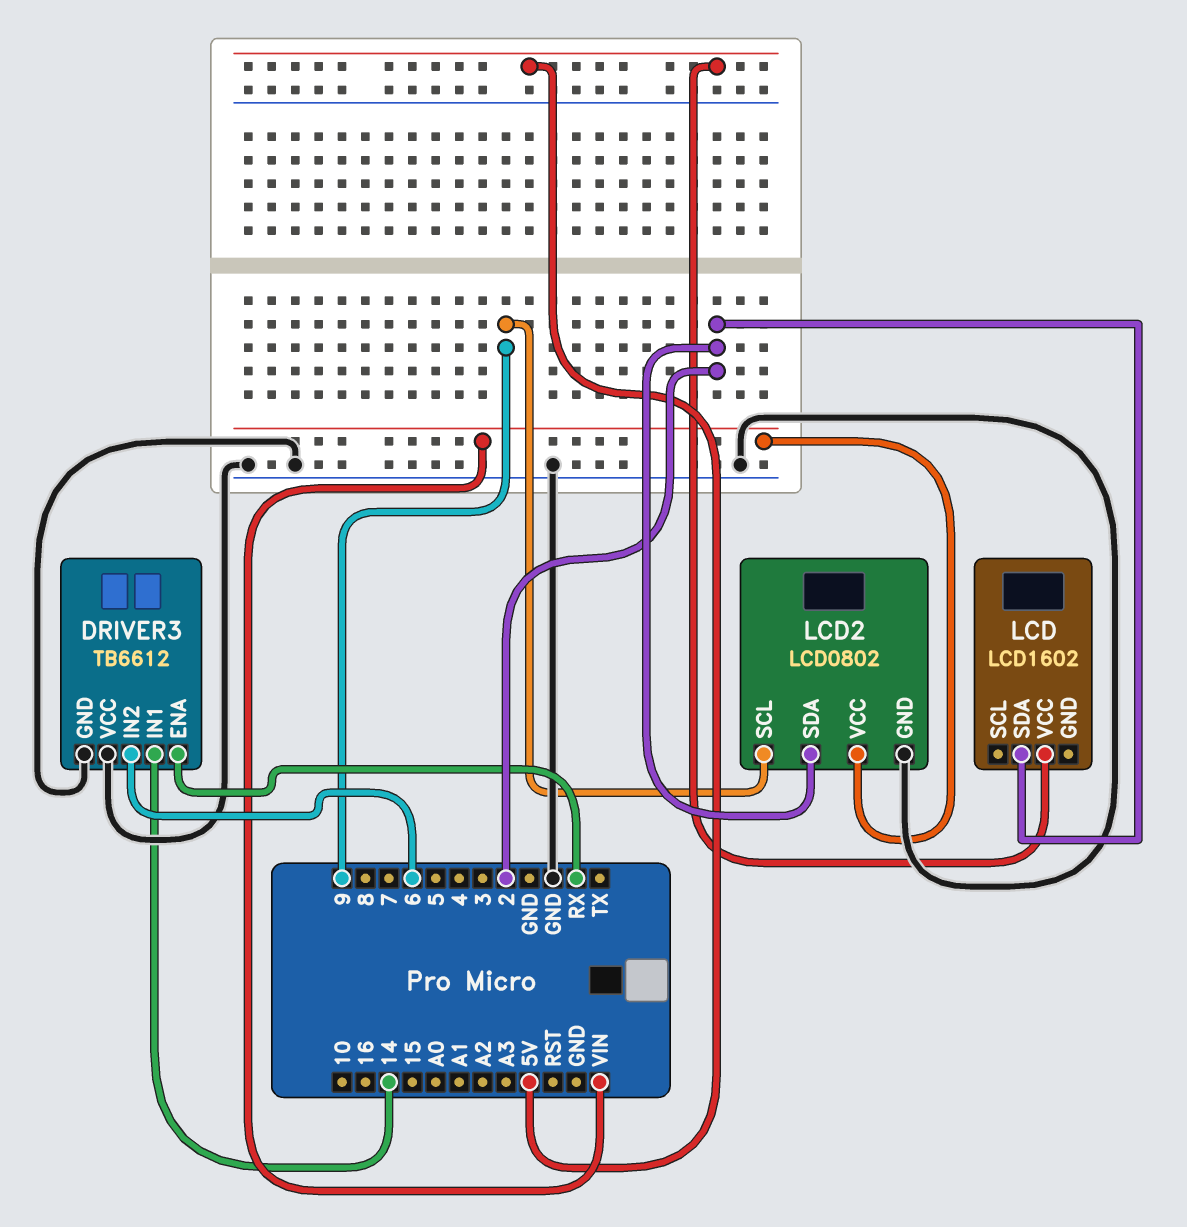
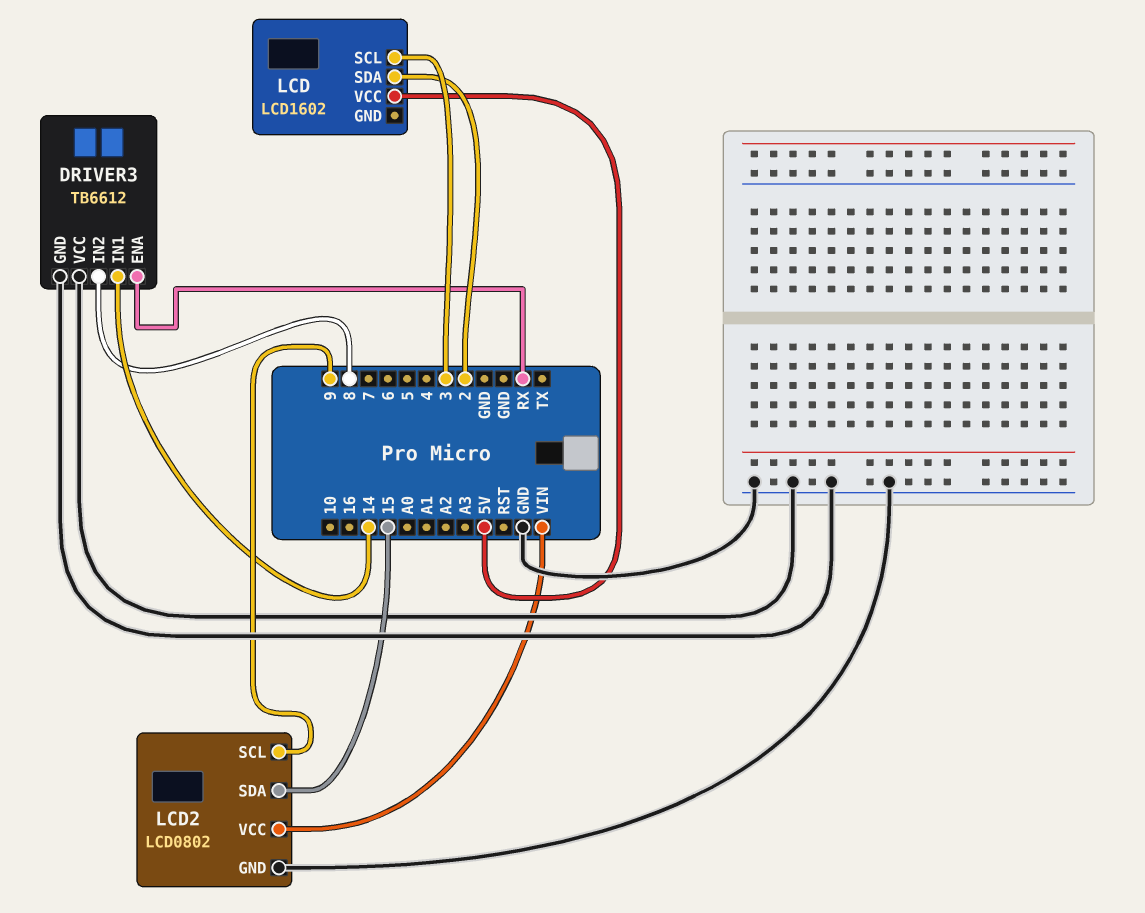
DRIVER3 pin IN2: 6 -> 8
LCD pin SCL: none -> 3
LCD2 pin SDA: 2 -> 15

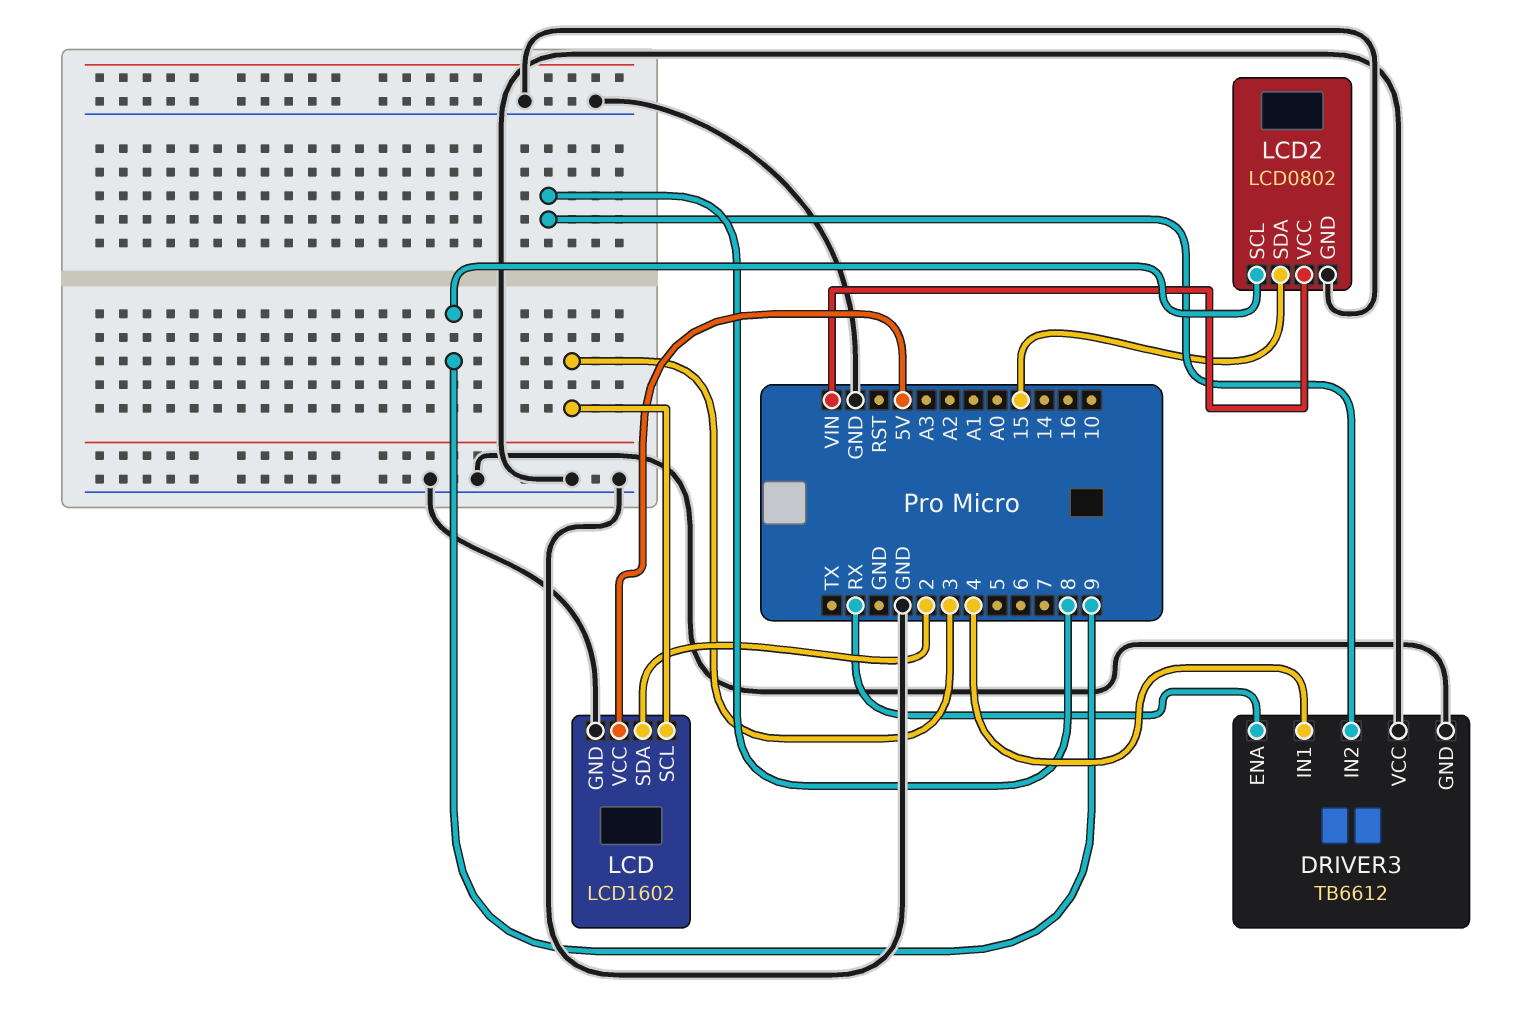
DRIVER3 pin IN1: 14 -> 4
LCD pin GND: none -> GND

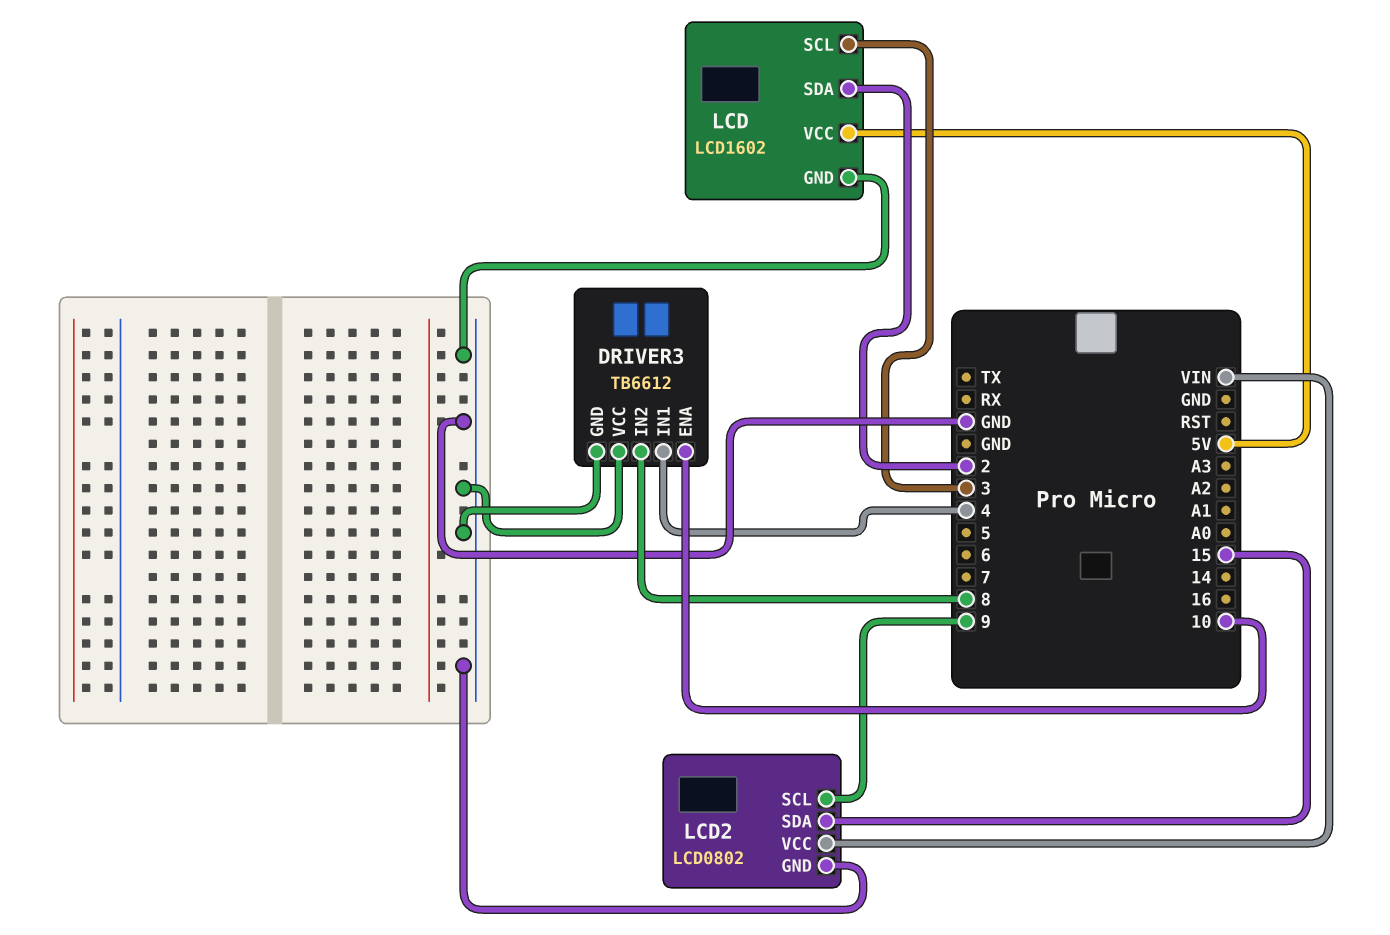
DRIVER3 pin ENA: RX -> 10

